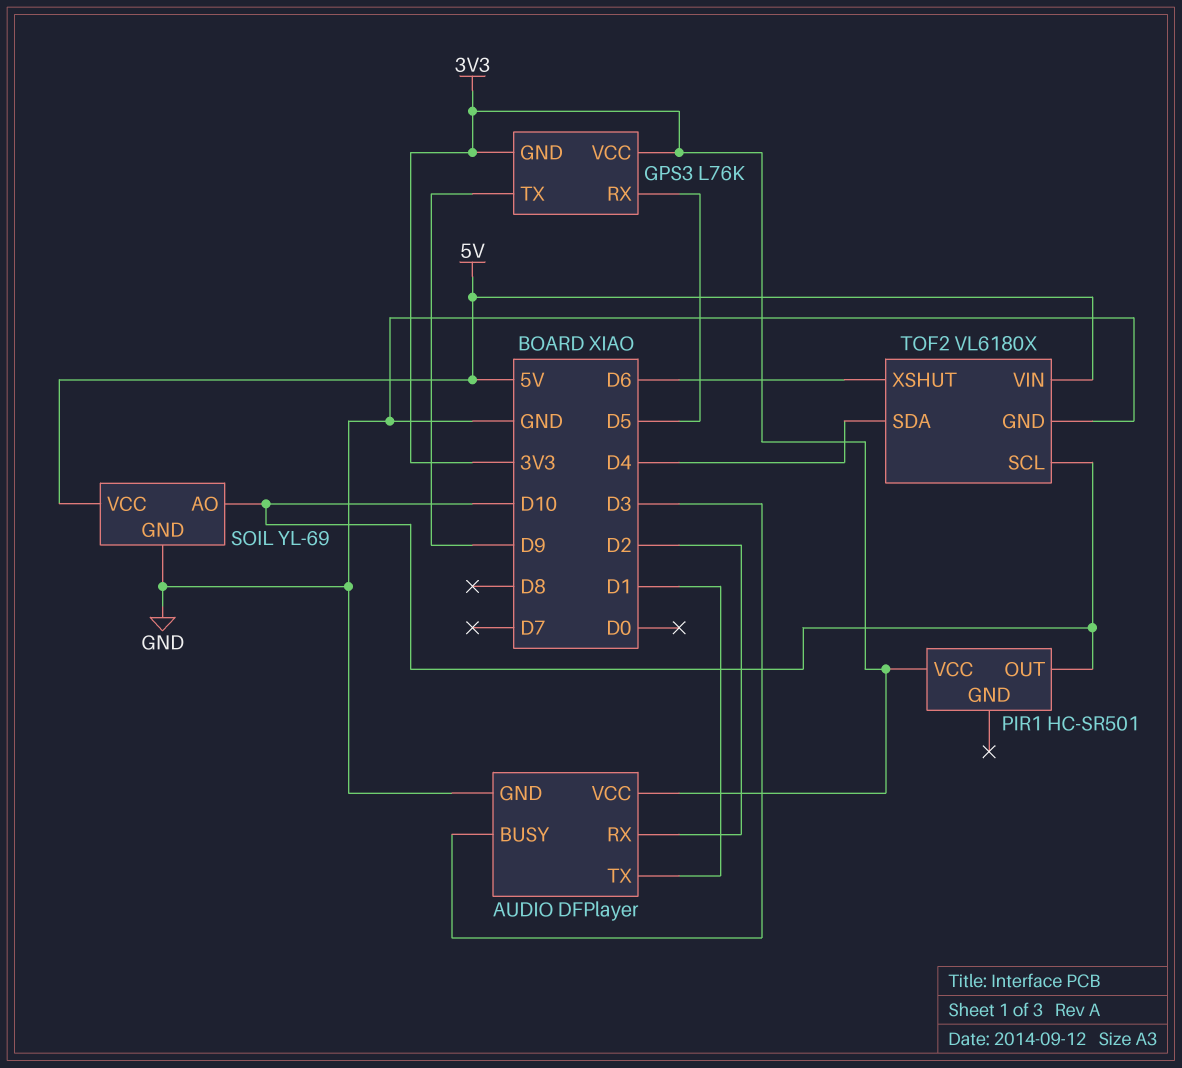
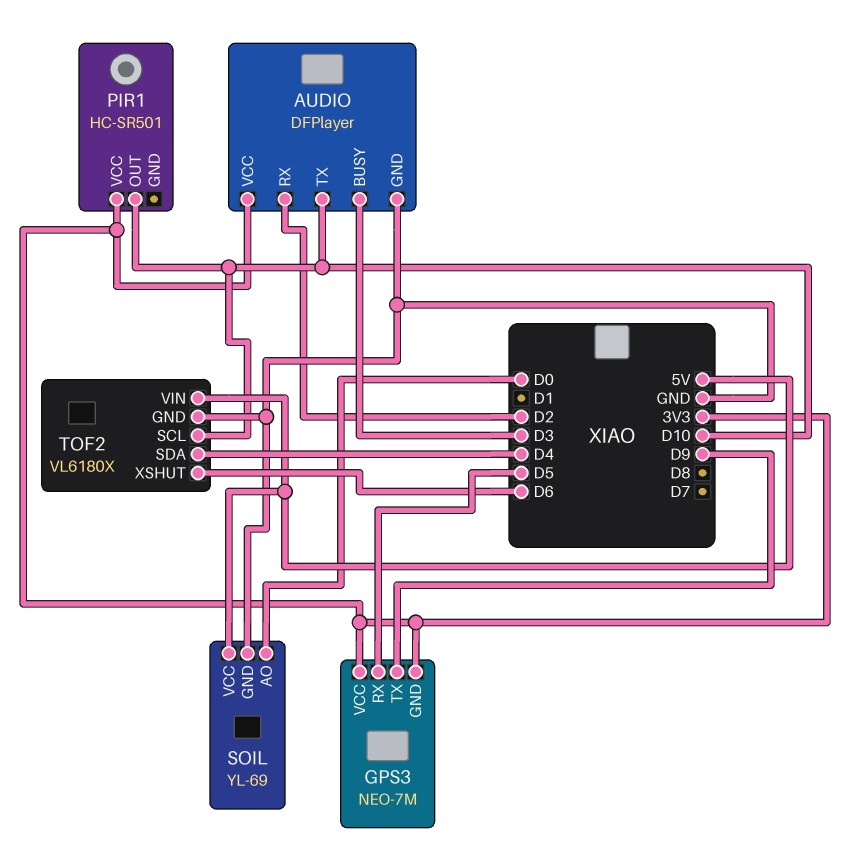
AUDIO pin TX: D1 -> D10
GPS3: L76K -> NEO-7M
SOIL pin AO: D10 -> D0

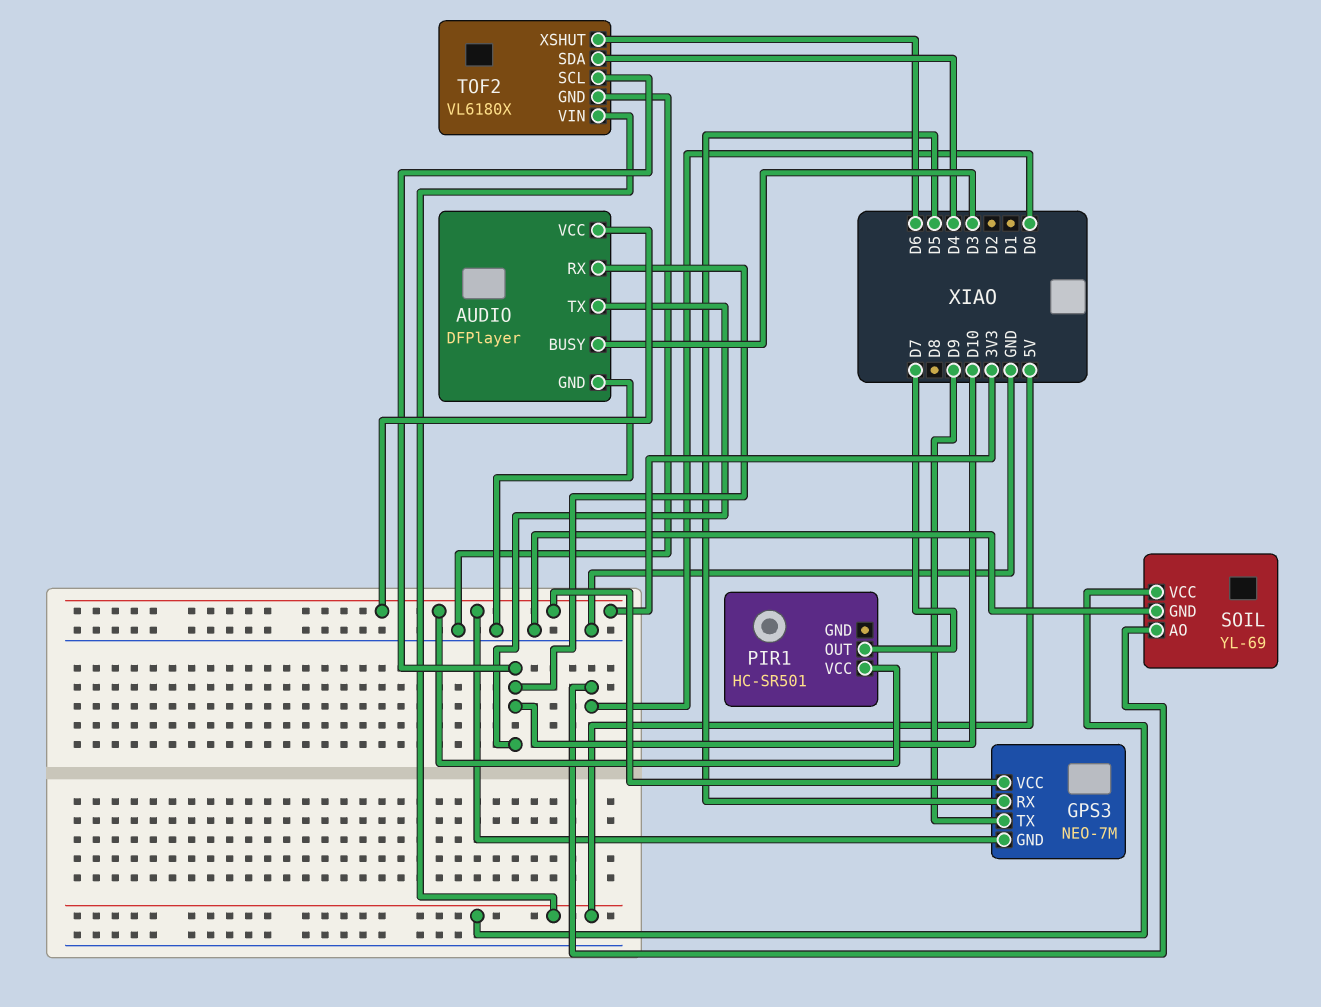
AUDIO pin RX: D2 -> D10
PIR1 pin OUT: D10 -> D7

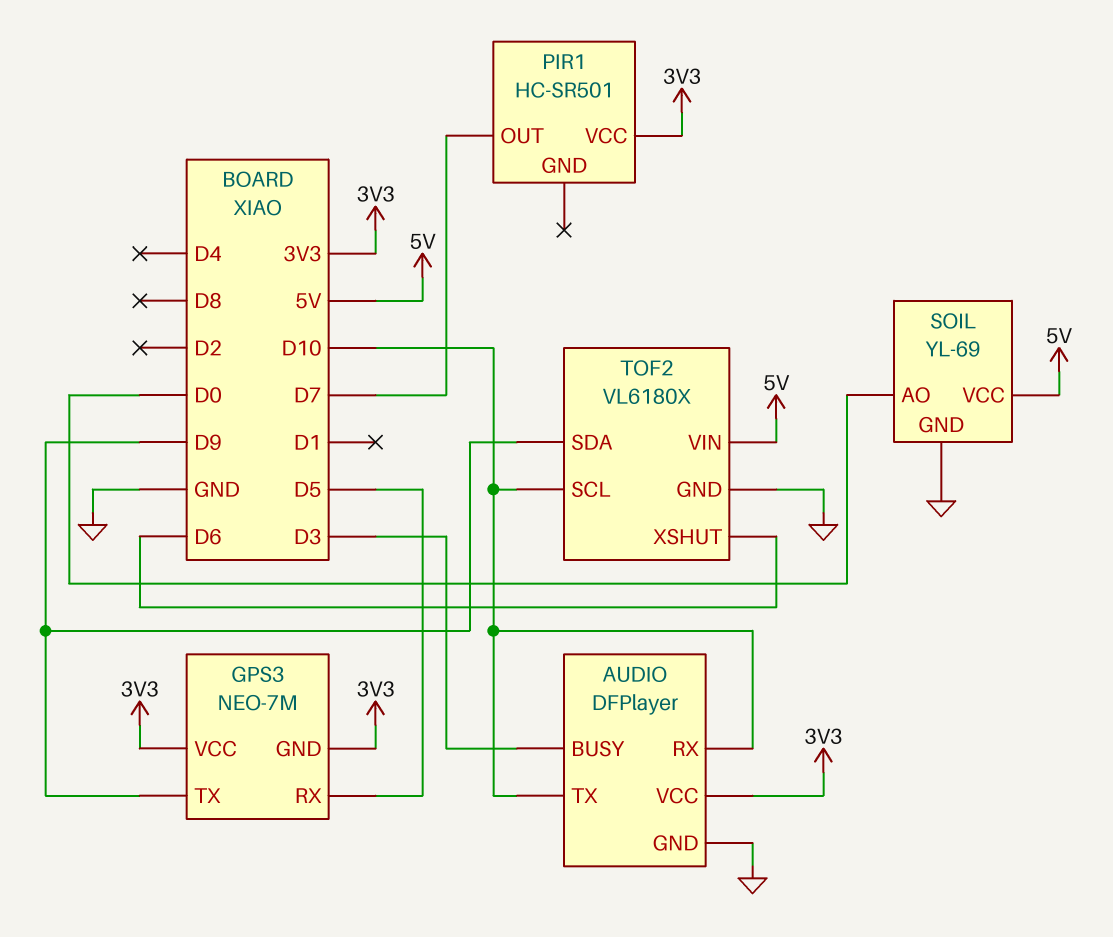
TOF2 pin SDA: D4 -> D9

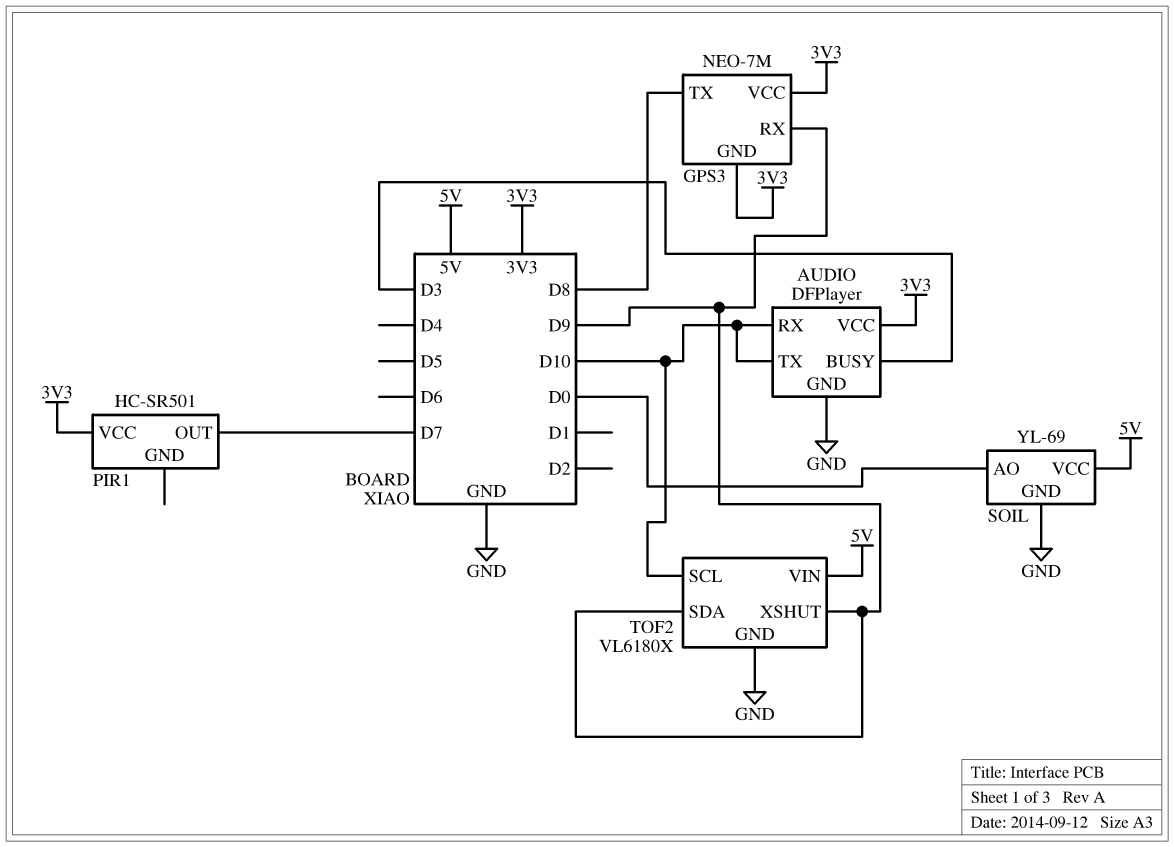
GPS3 pin RX: D5 -> D9
GPS3 pin TX: D9 -> D8
TOF2 pin XSHUT: D6 -> D9

